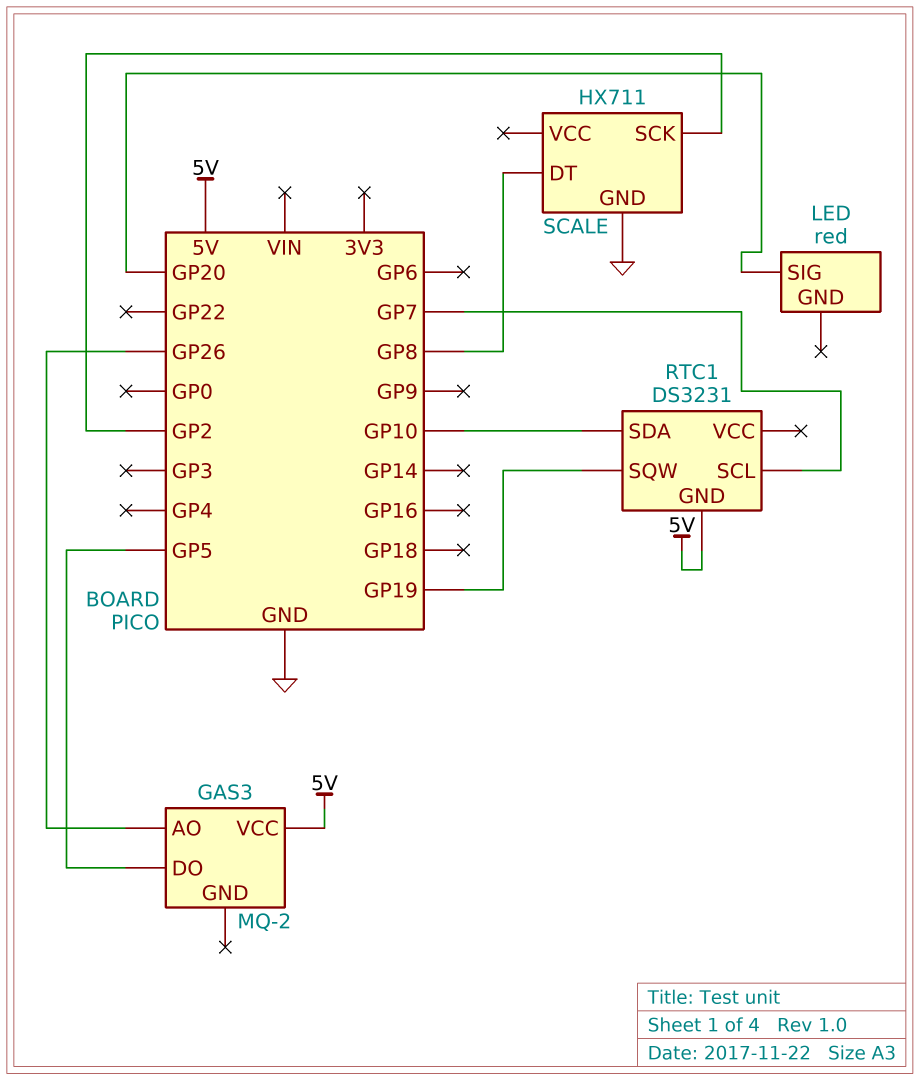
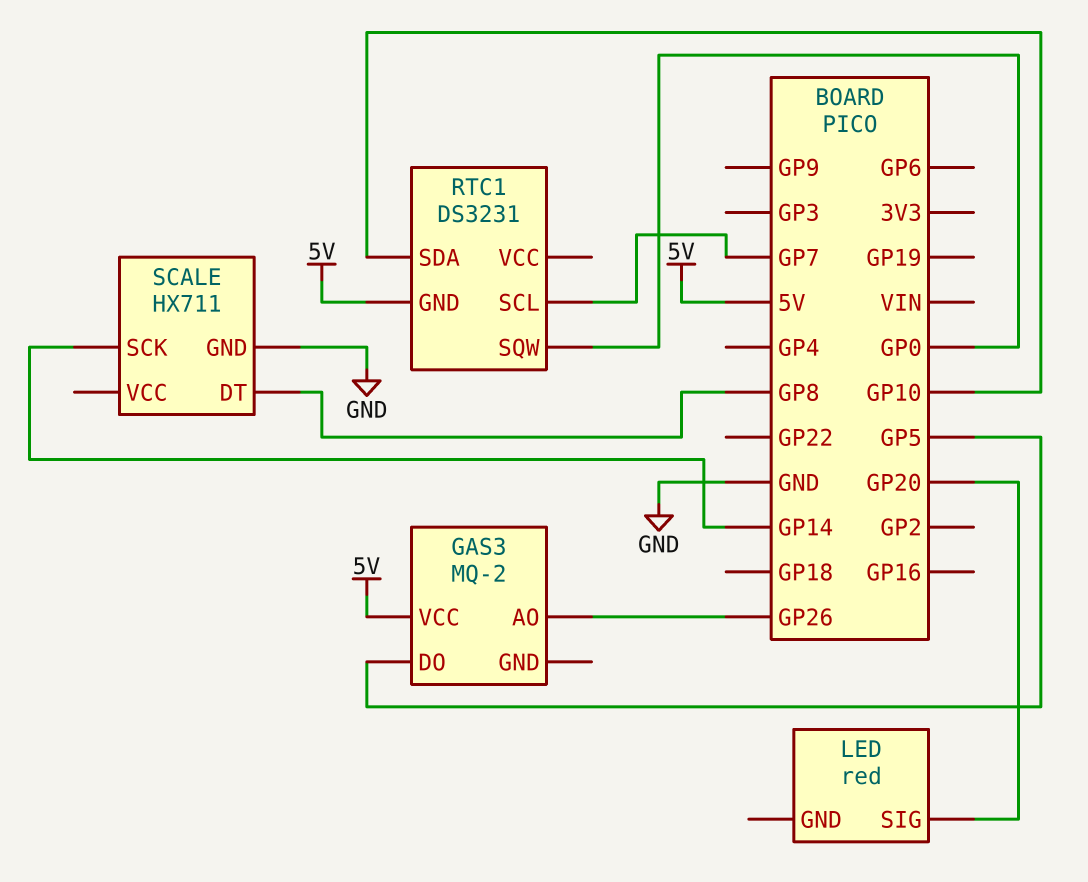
RTC1 pin SQW: GP19 -> GP0
SCALE pin SCK: GP2 -> GP14

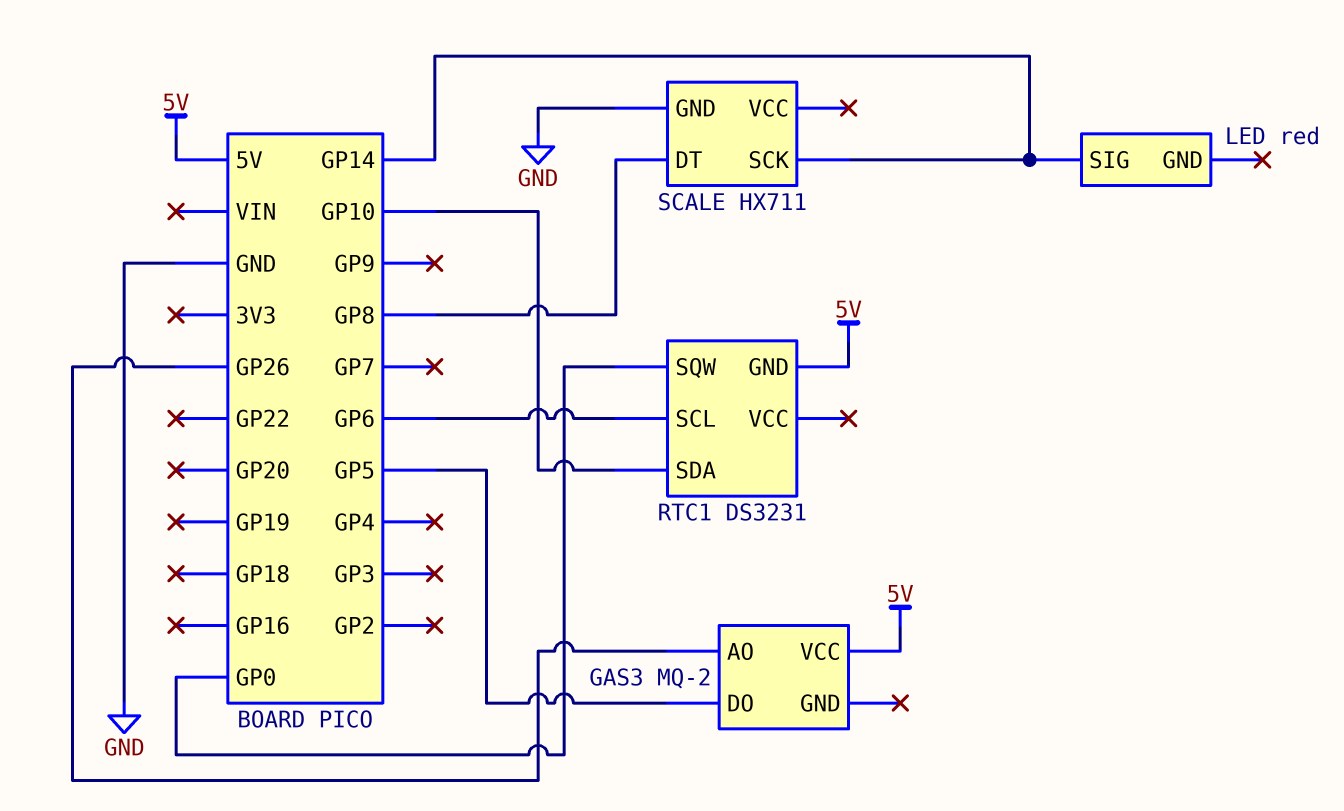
LED pin SIG: GP20 -> GP14
RTC1 pin SCL: GP7 -> GP6

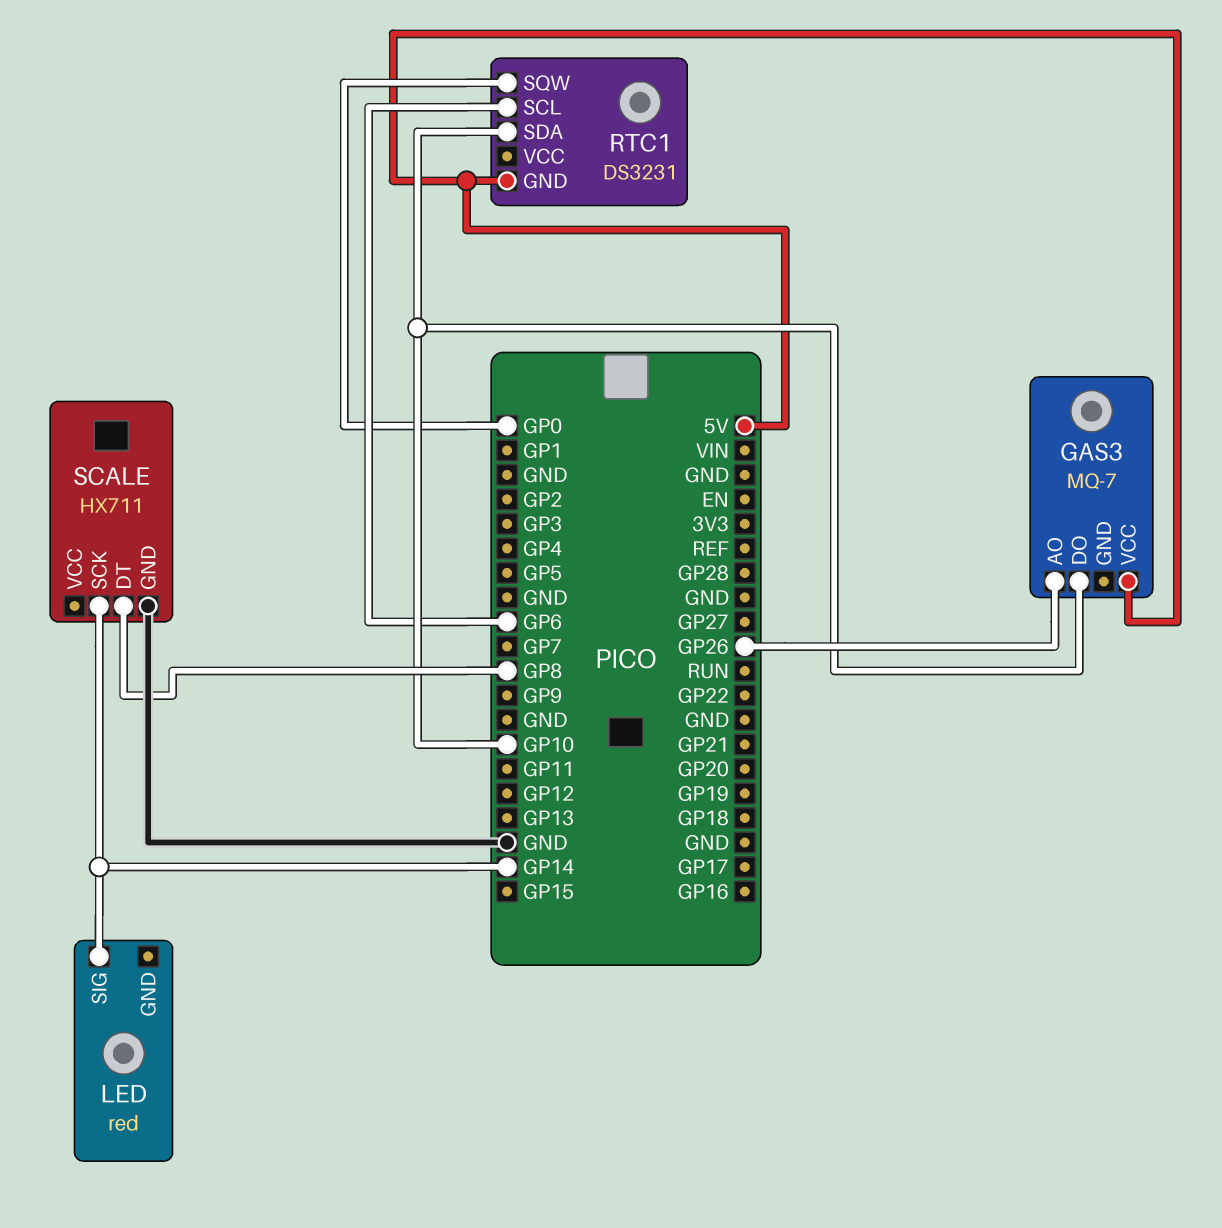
GAS3: MQ-2 -> MQ-7
GAS3 pin DO: GP5 -> GP10

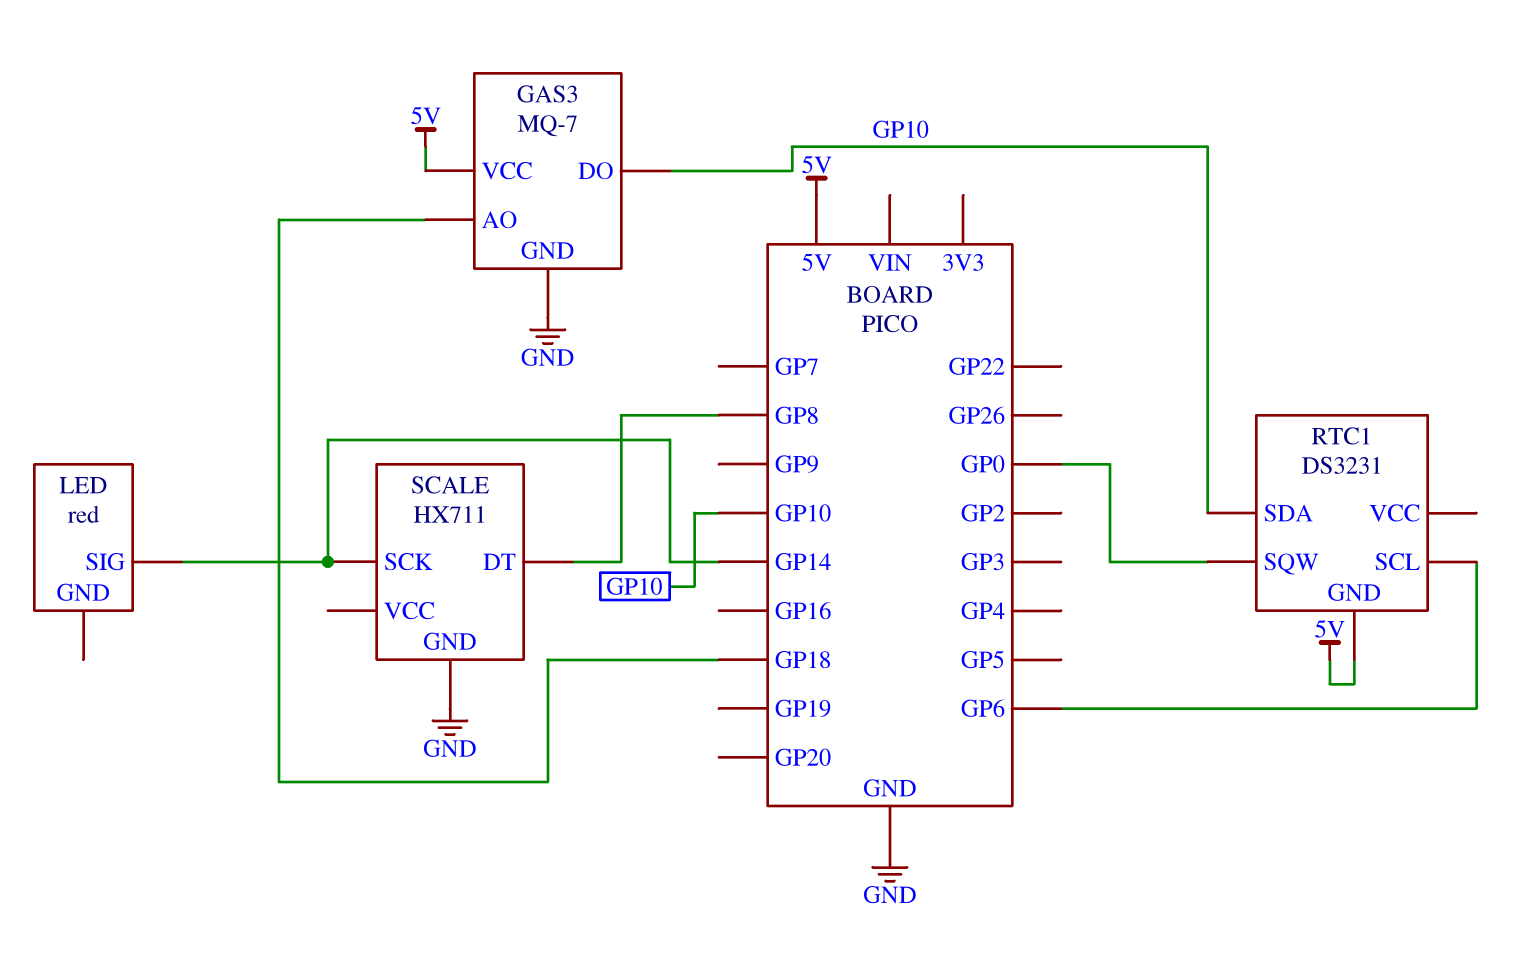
GAS3 pin AO: GP26 -> GP18
GAS3 pin GND: none -> GND

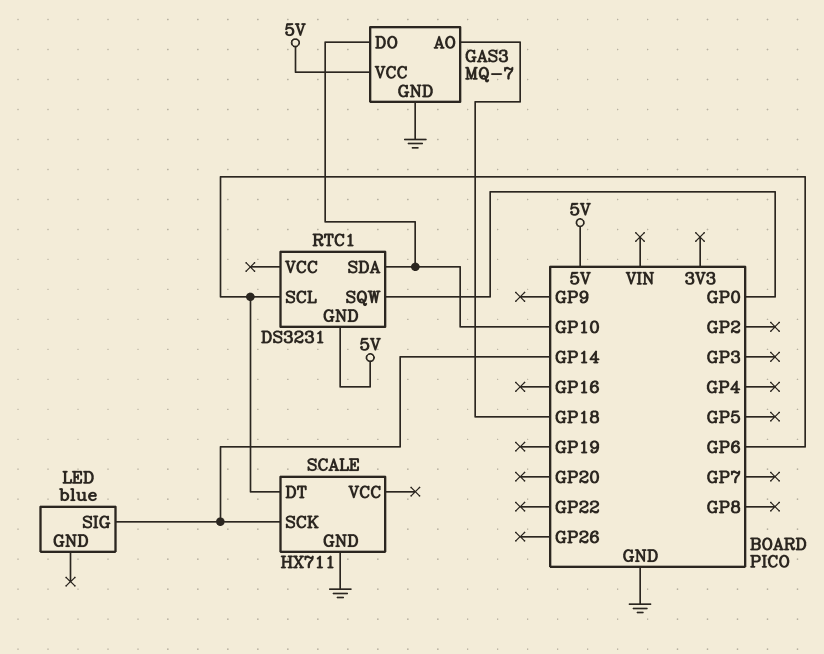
LED: red -> blue
SCALE pin DT: GP8 -> GP6

